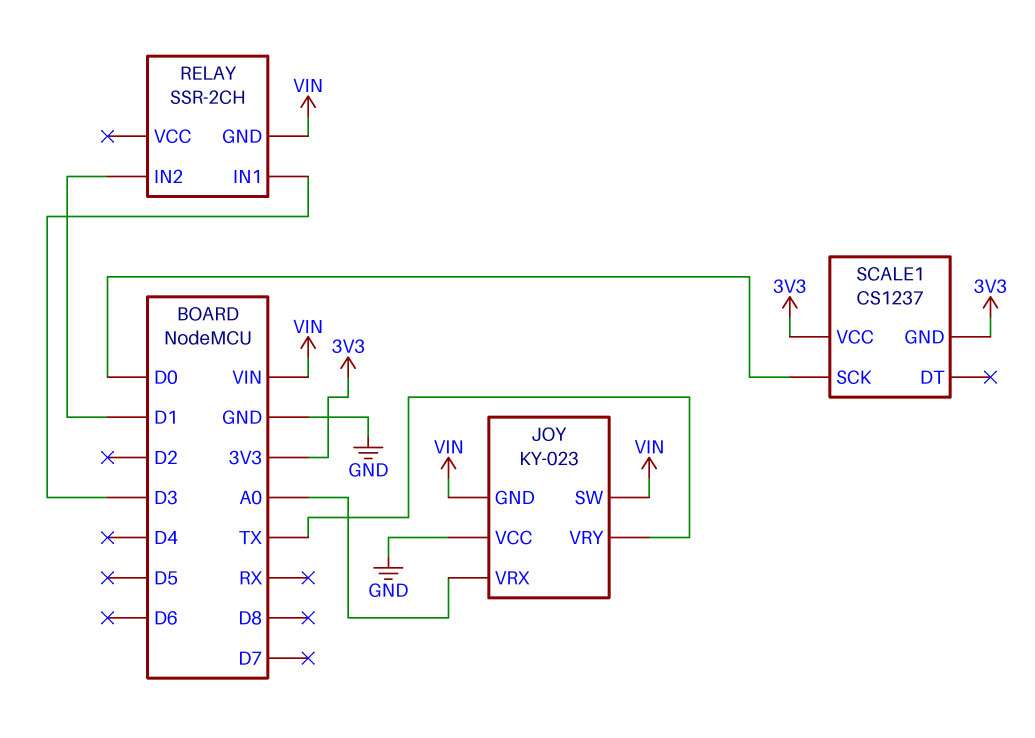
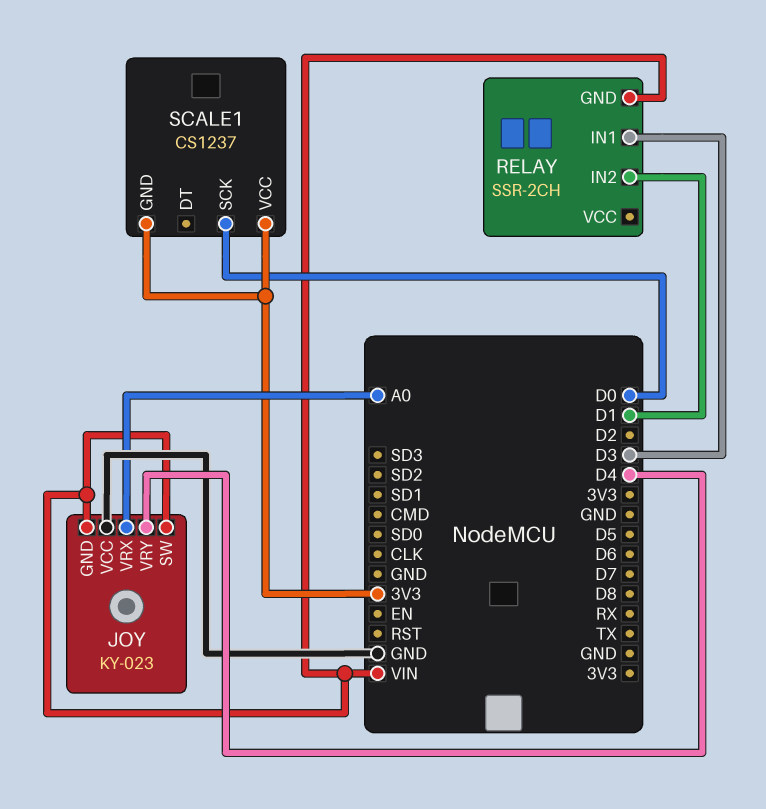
JOY pin VRY: TX -> D4

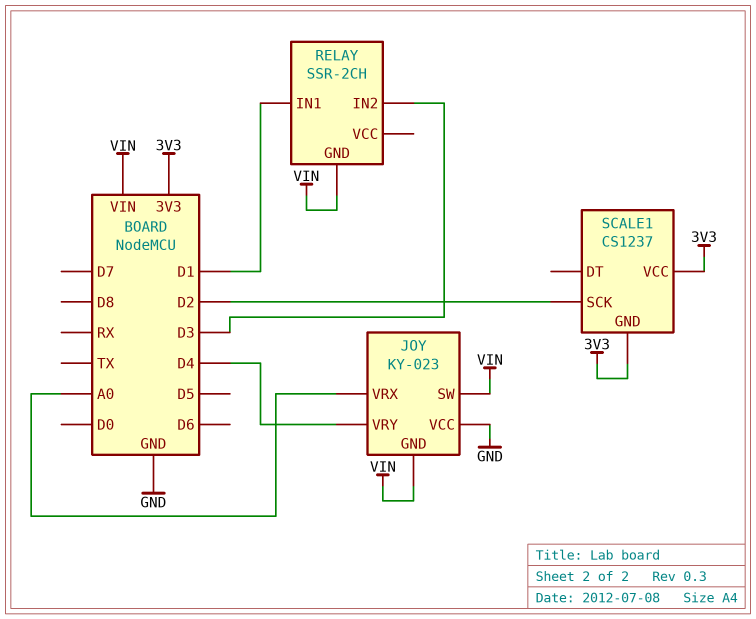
RELAY pin IN1: D3 -> D1
RELAY pin IN2: D1 -> D3
SCALE1 pin SCK: D0 -> D2

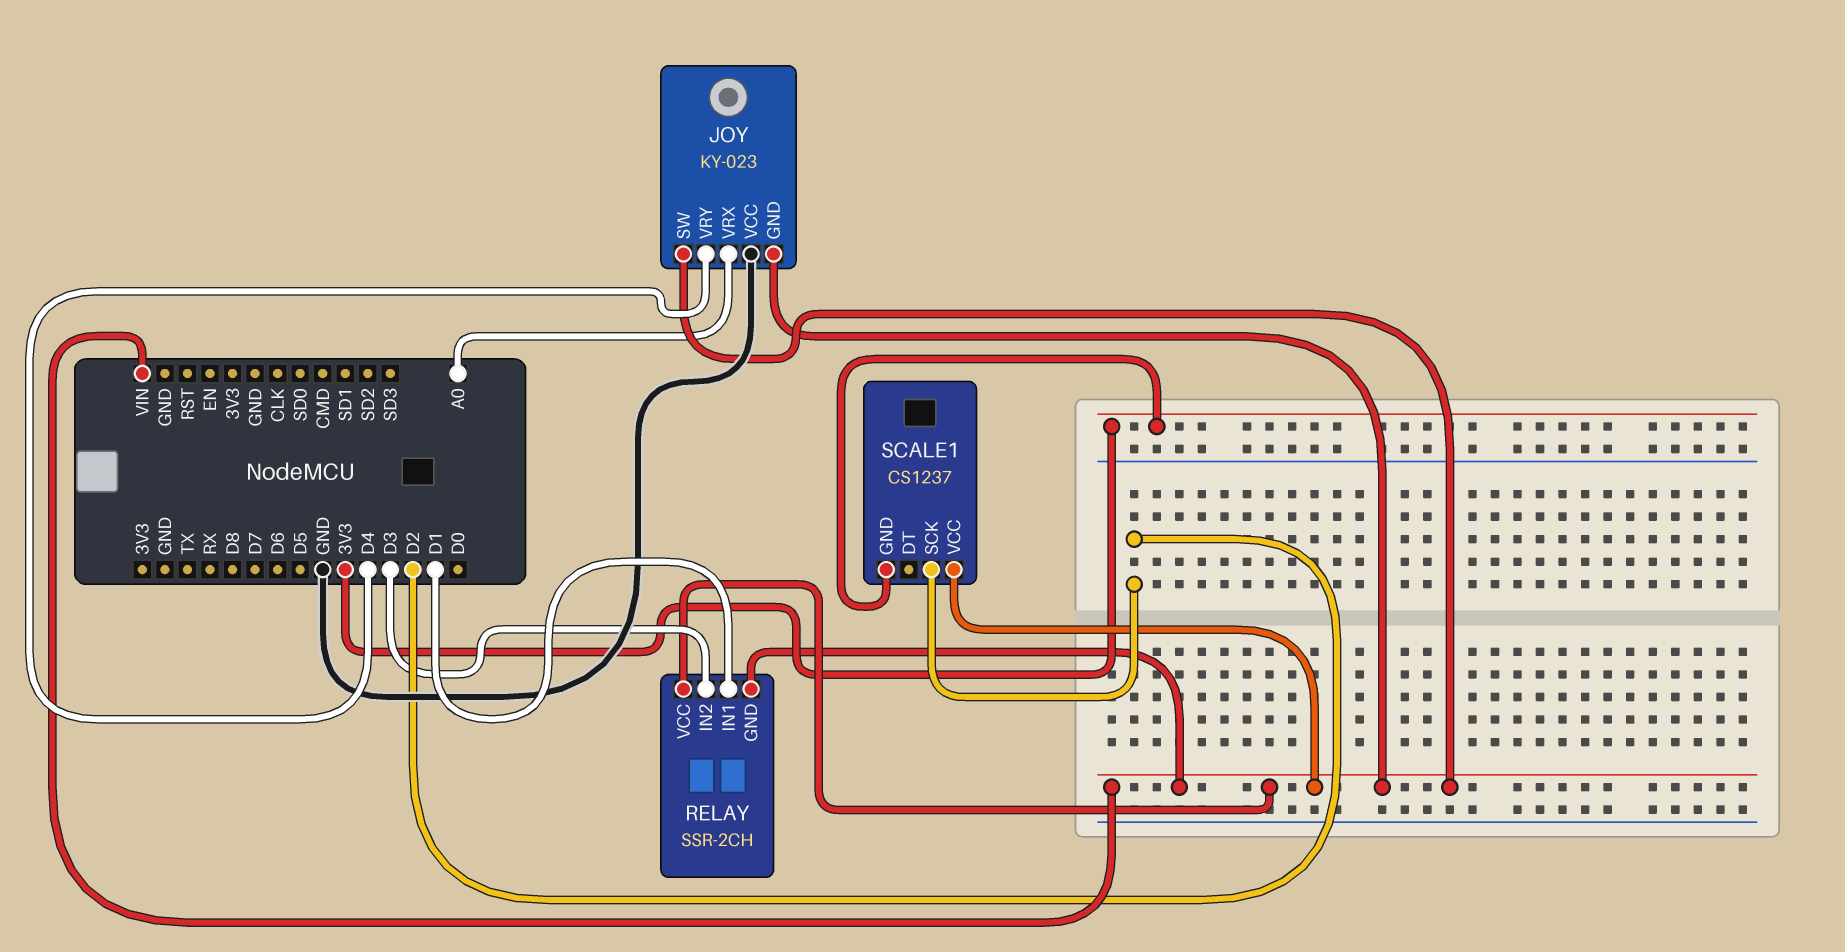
RELAY pin VCC: none -> VIN
SCALE1 pin VCC: 3V3 -> VIN

